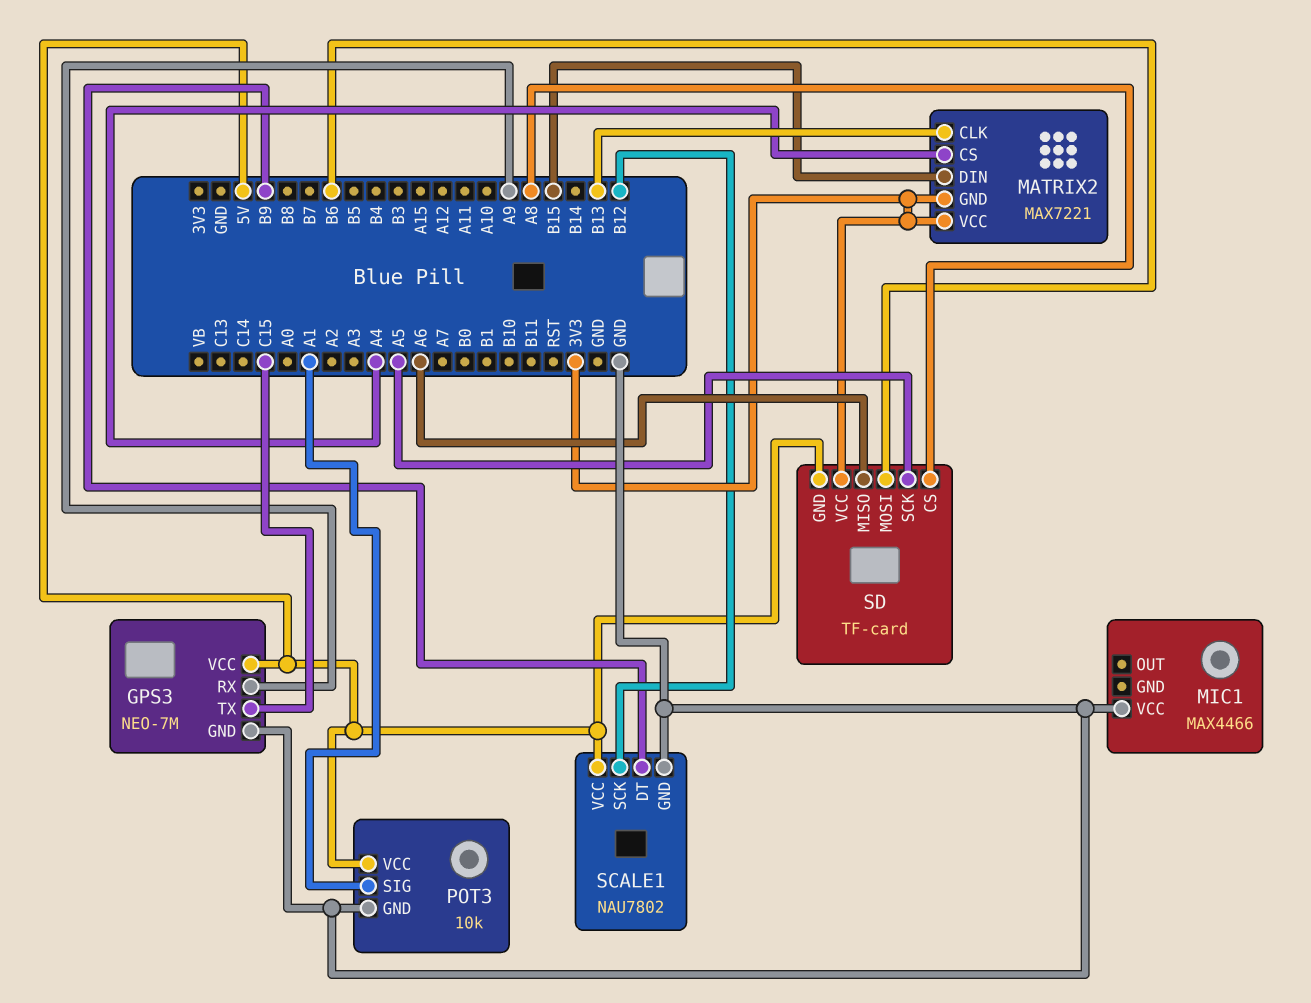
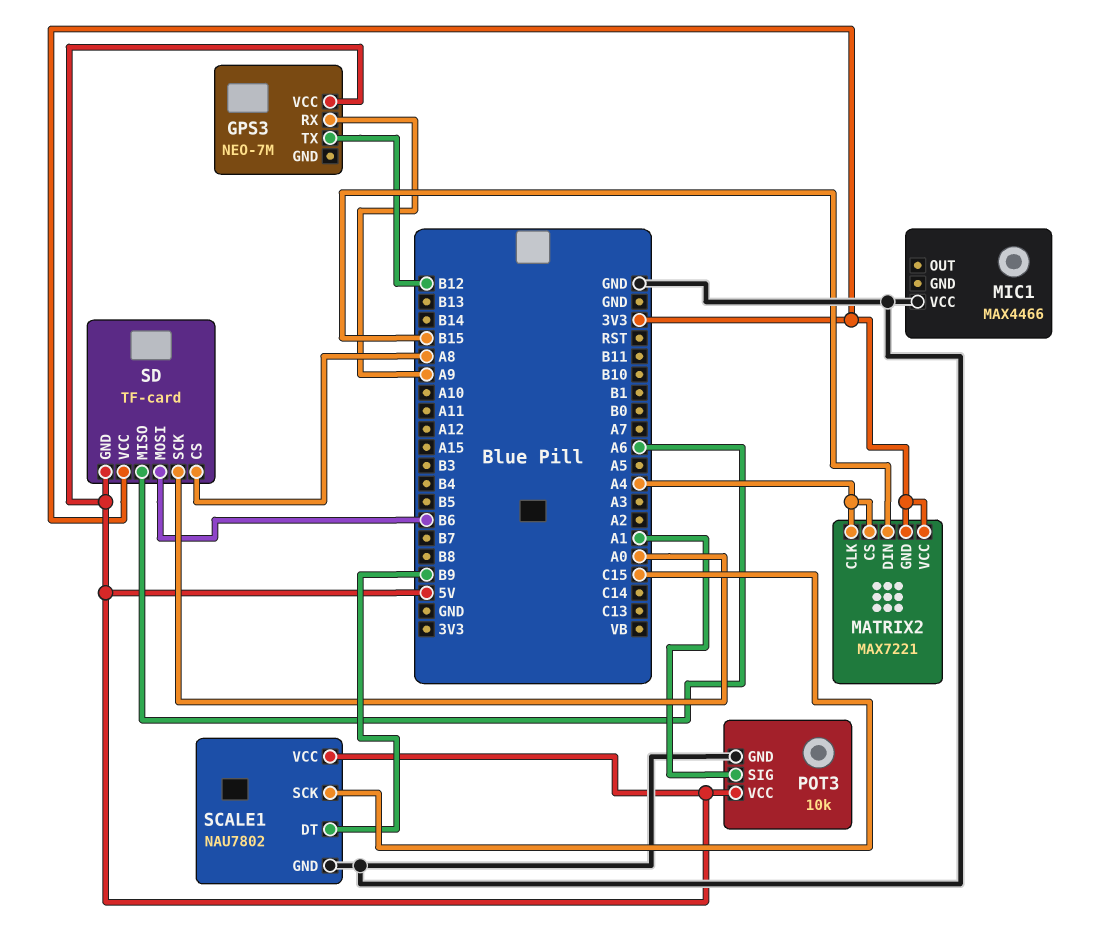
GPS3 pin GND: GND -> none
GPS3 pin TX: C15 -> B12
MATRIX2 pin CLK: B13 -> A4
SCALE1 pin SCK: B12 -> C15
SD pin SCK: A5 -> A0

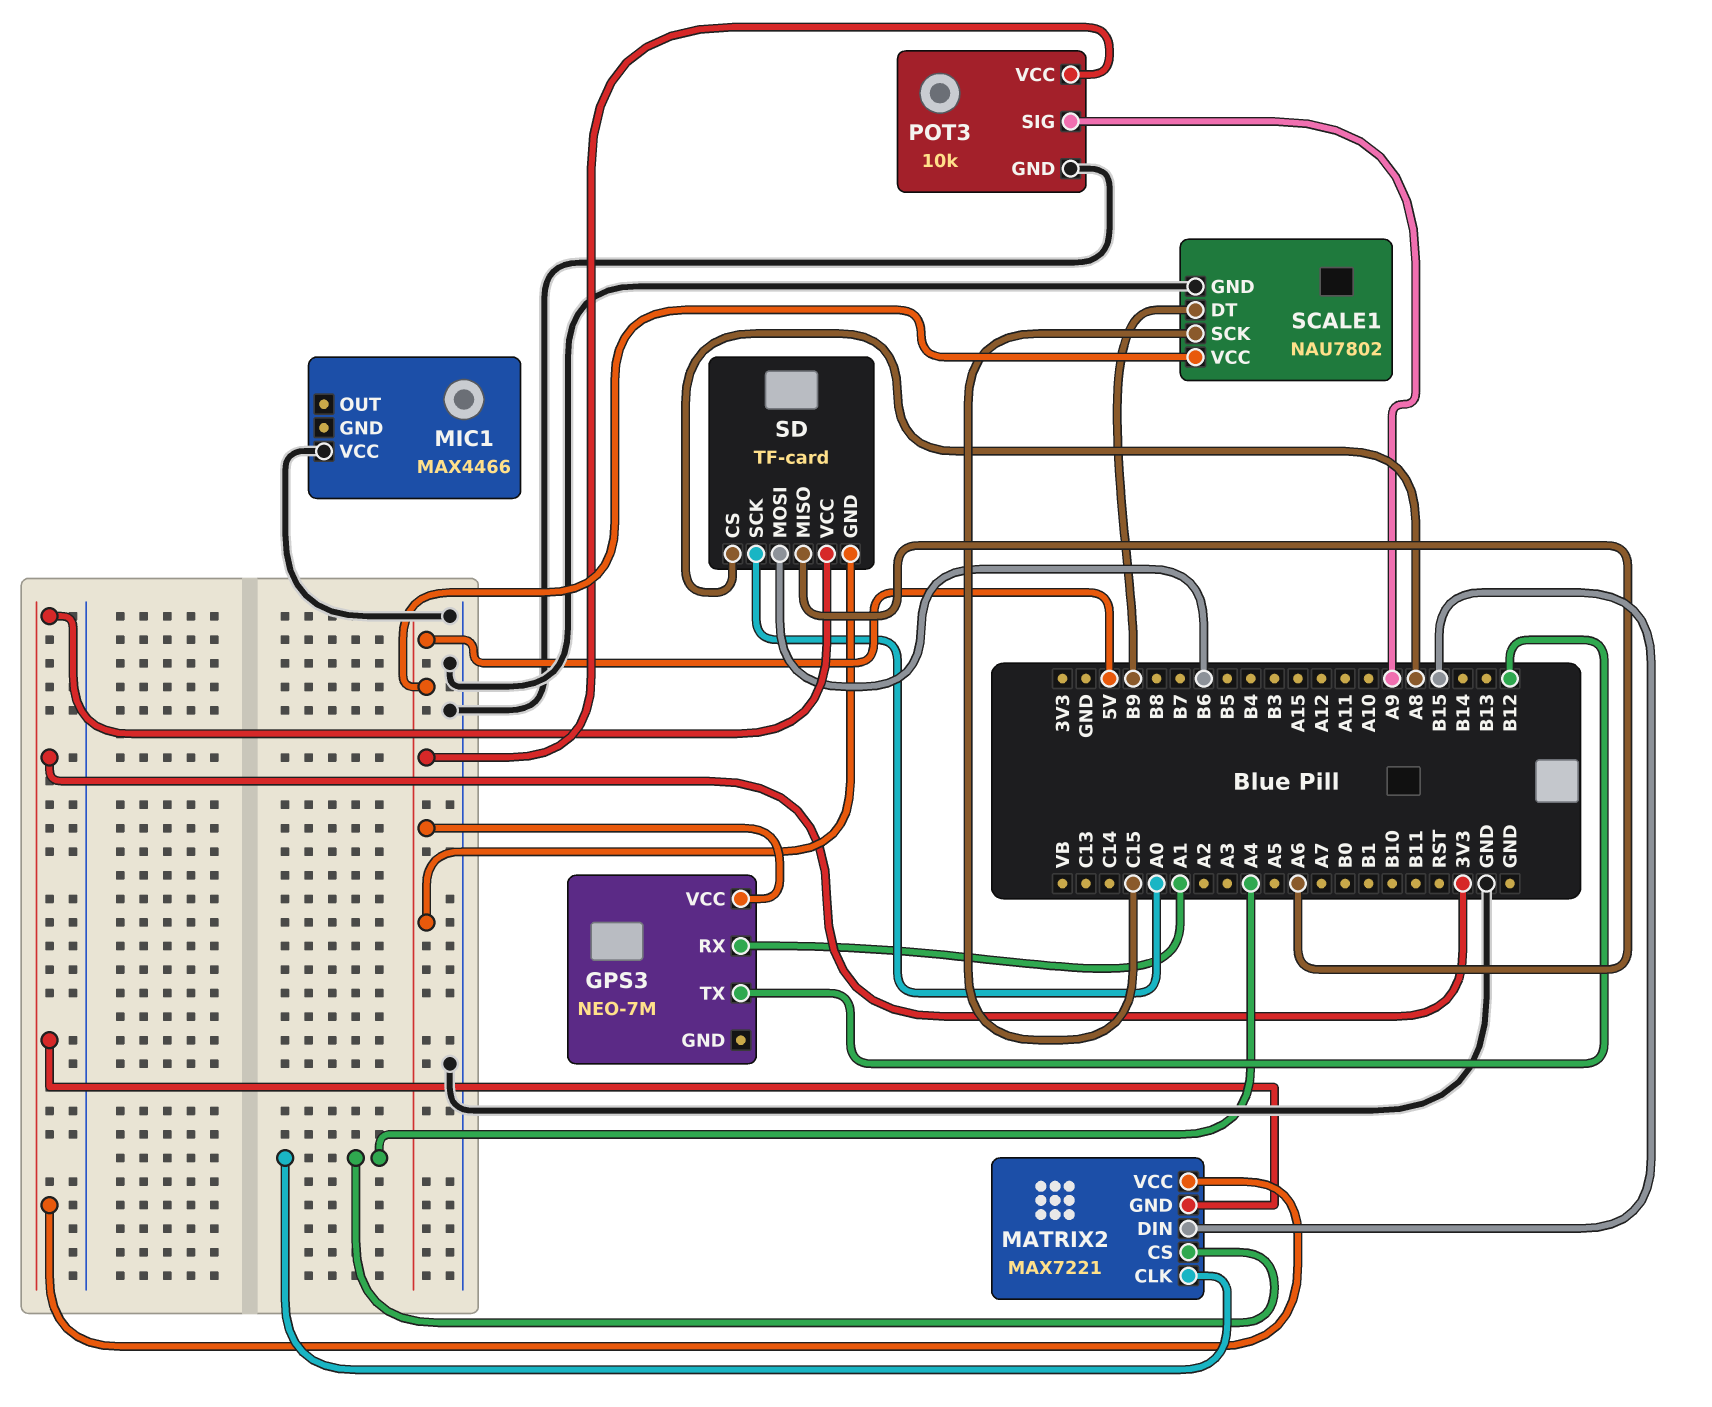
GPS3 pin RX: A9 -> A1
POT3 pin SIG: A1 -> A9

